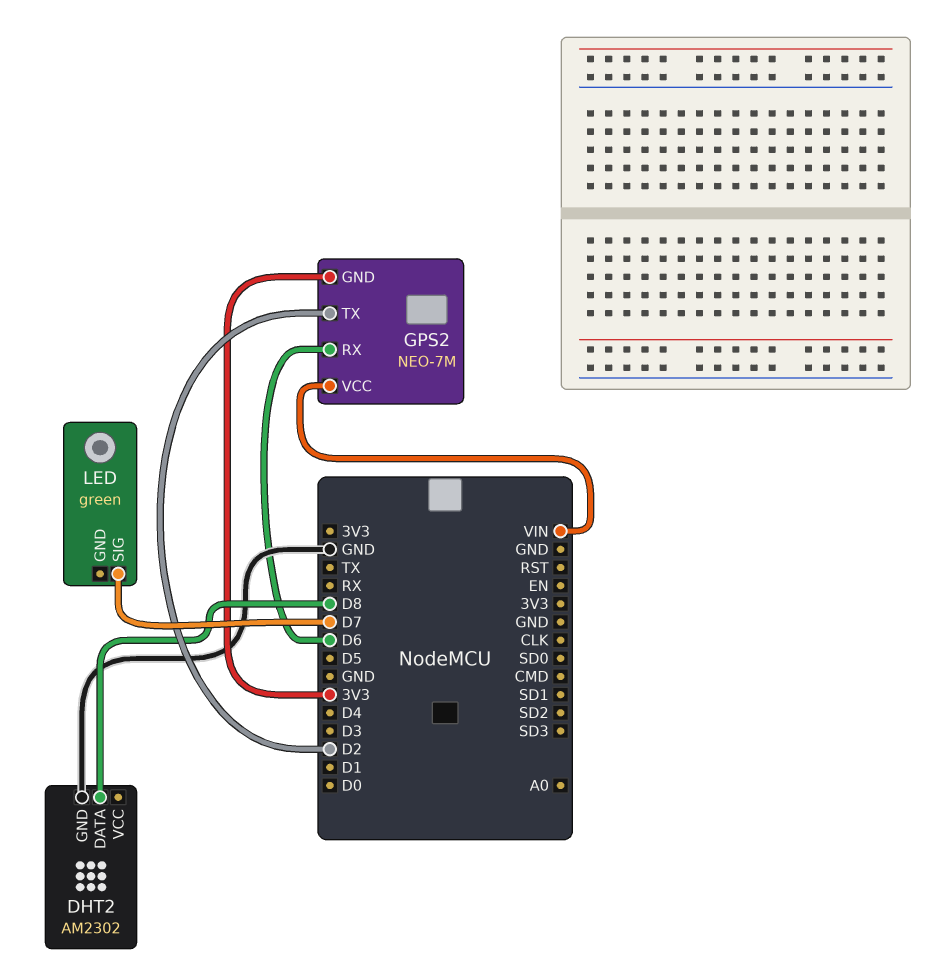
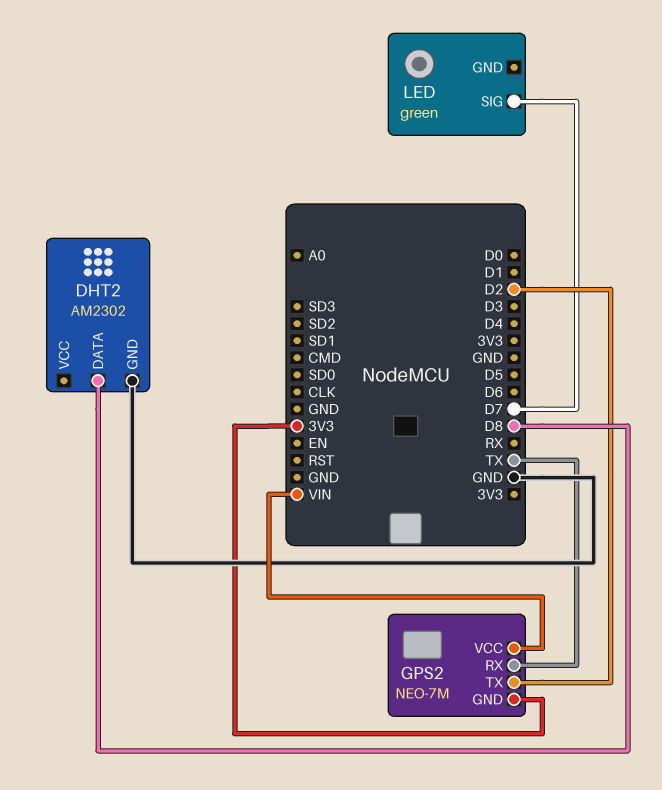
GPS2 pin RX: D6 -> TX

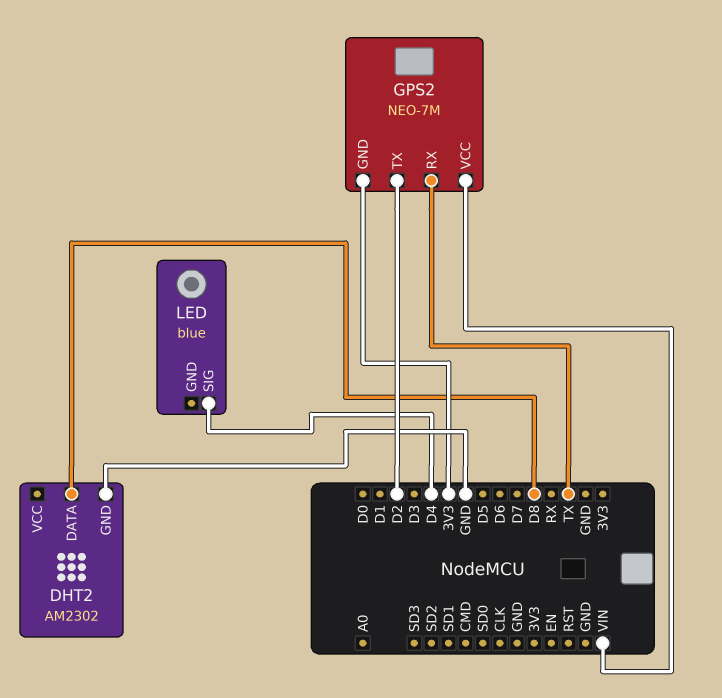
LED: green -> blue
LED pin SIG: D7 -> D4

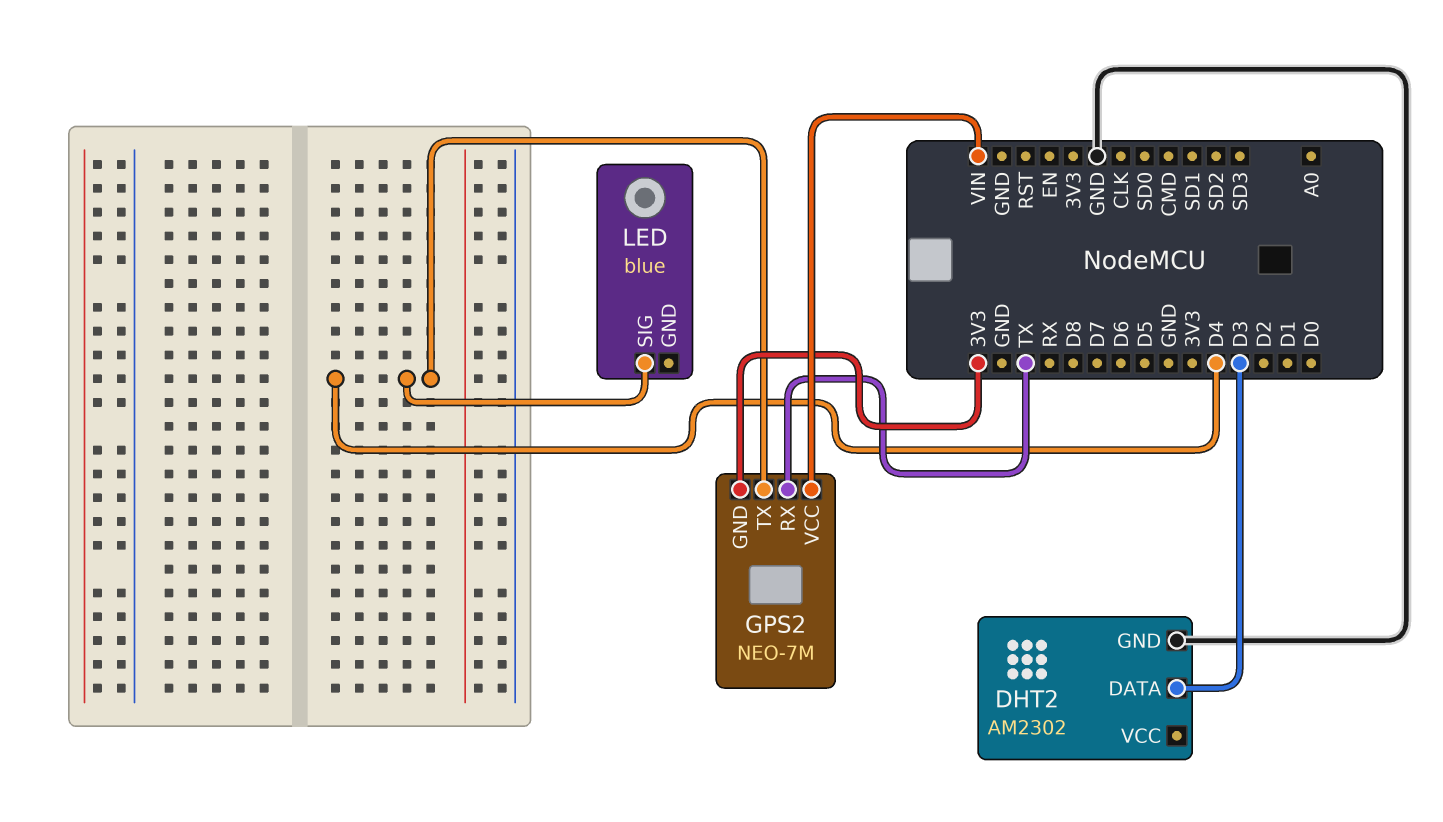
DHT2 pin DATA: D8 -> D3
GPS2 pin TX: D2 -> D4

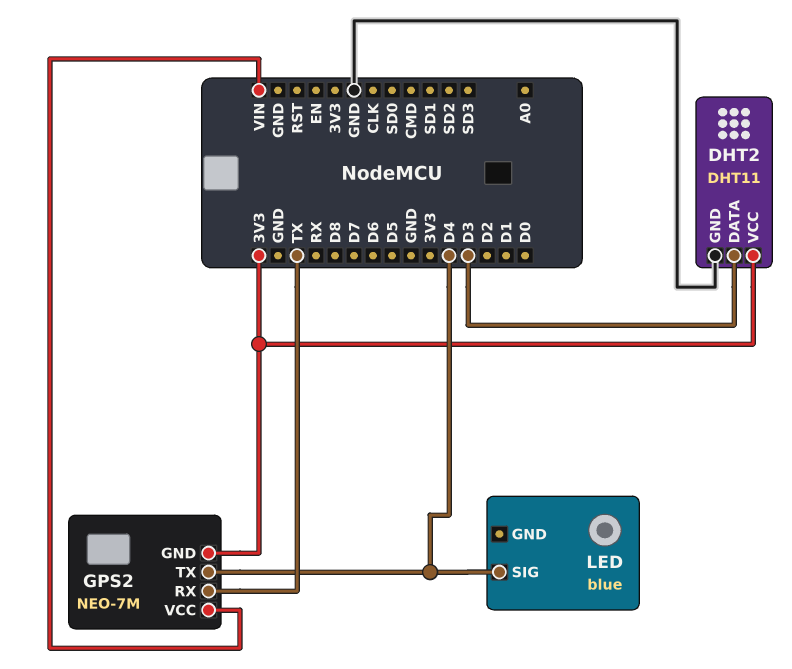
DHT2: AM2302 -> DHT11
DHT2 pin VCC: none -> 3V3

